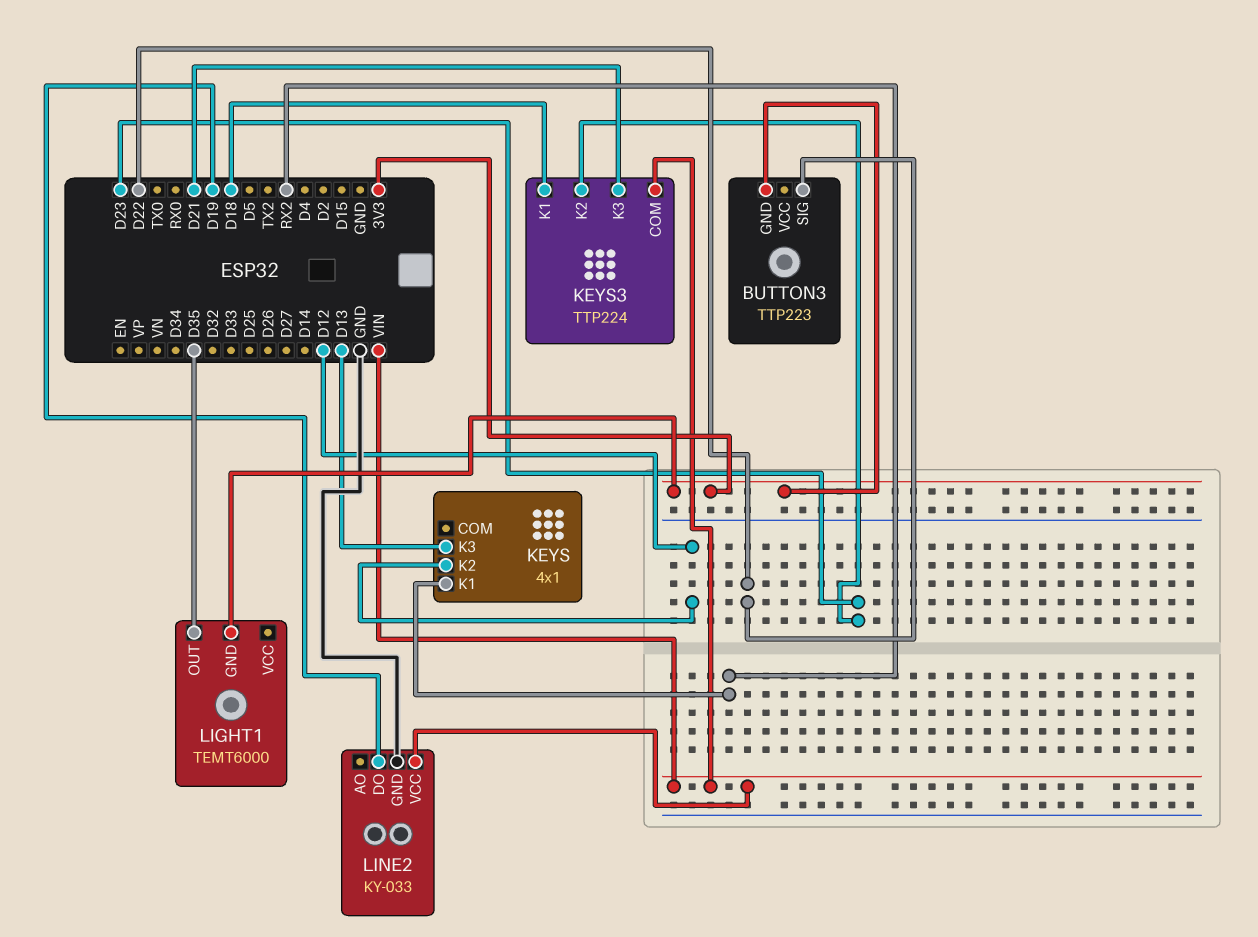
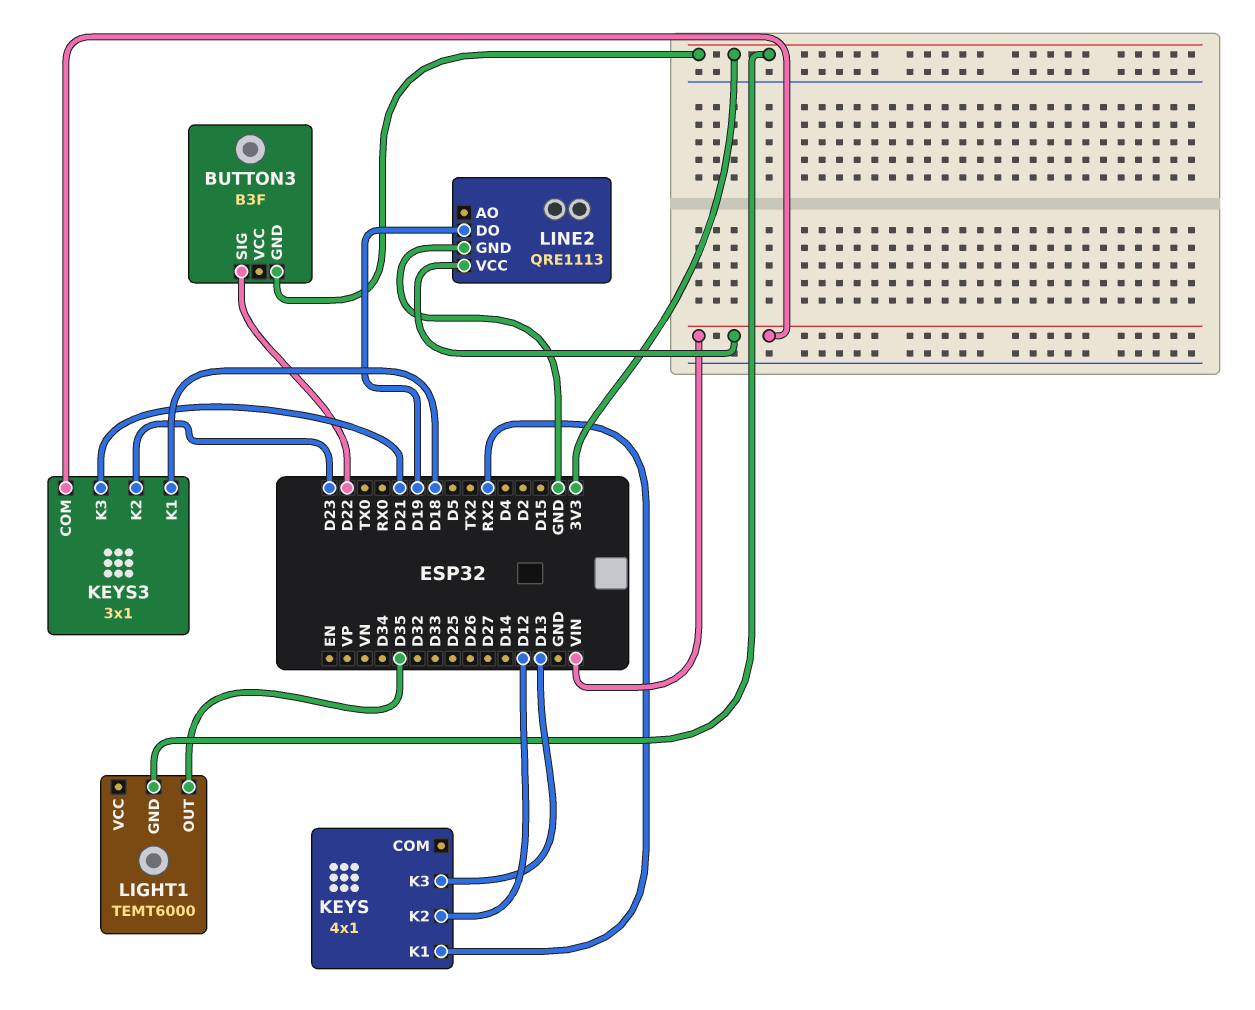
BUTTON3: TTP223 -> B3F
KEYS3: TTP224 -> 3x1
LINE2: KY-033 -> QRE1113

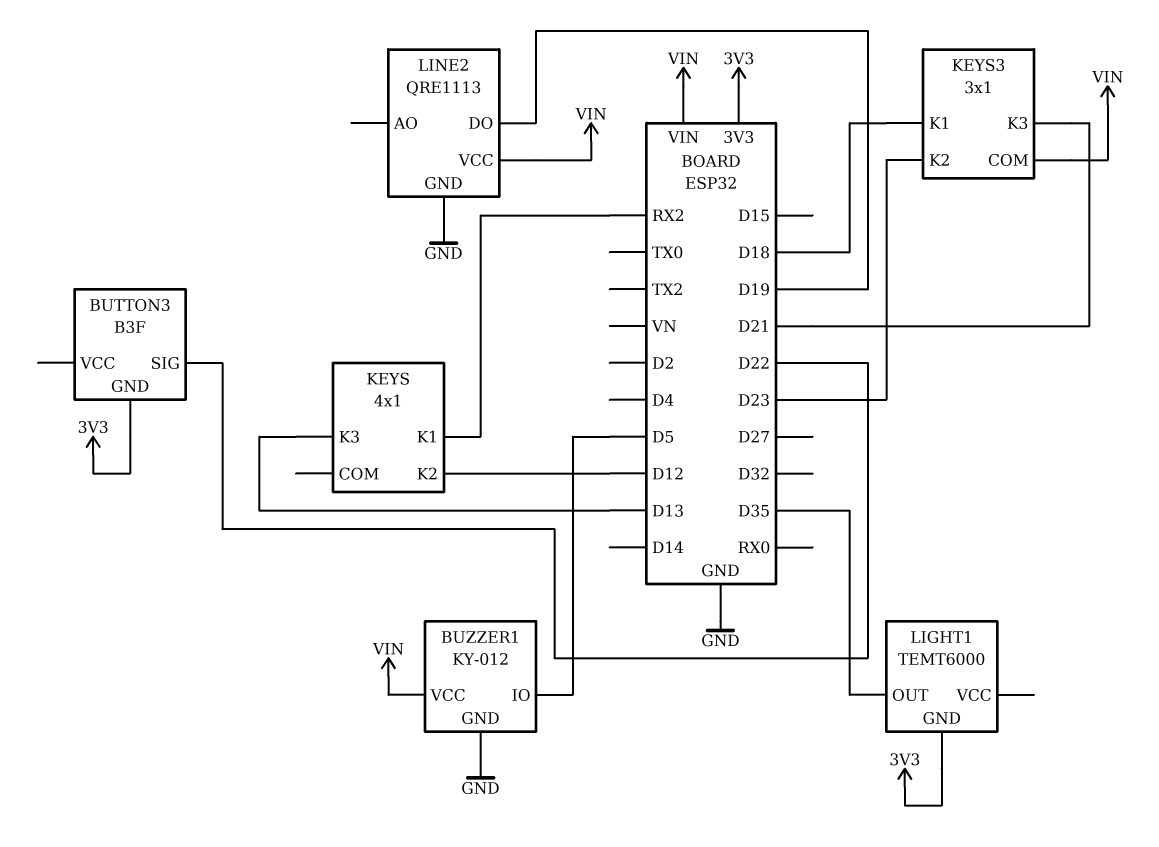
BUZZER1: none -> KY-012
BUZZER1 pin GND: none -> GND
BUZZER1 pin IO: none -> D5
BUZZER1 pin VCC: none -> VIN

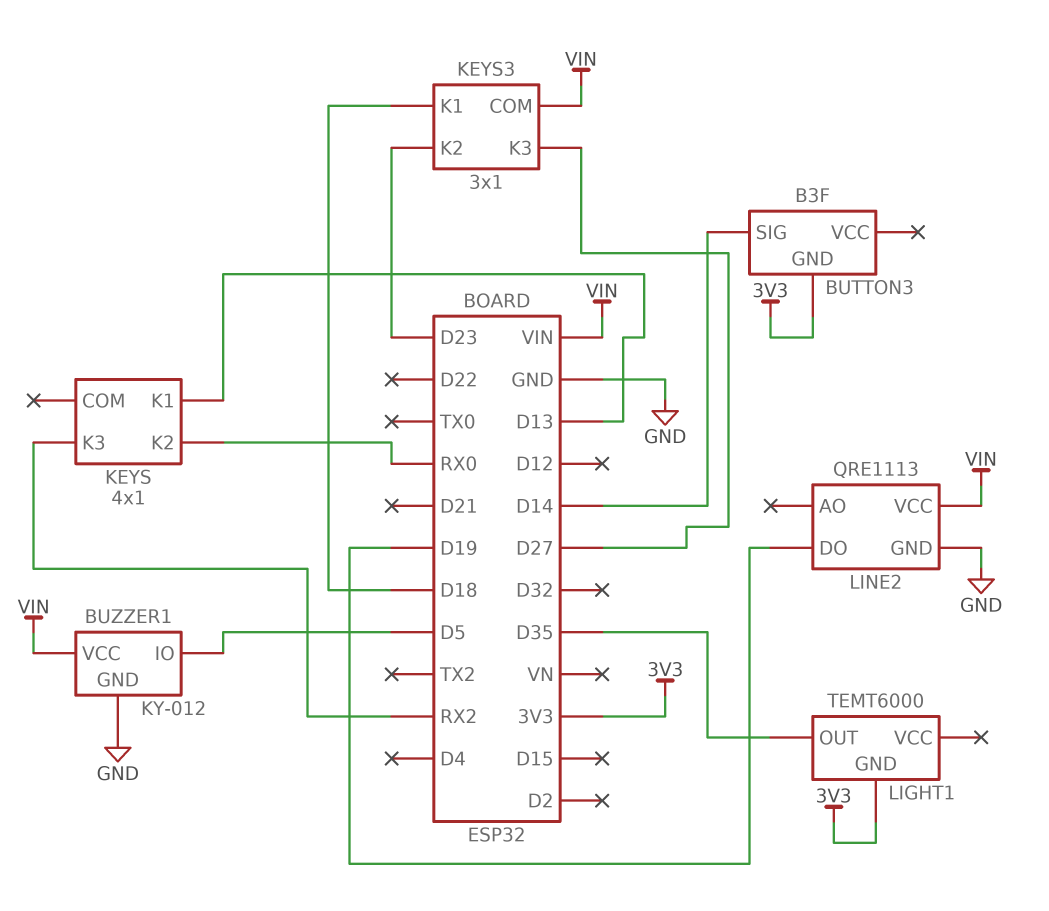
BUTTON3 pin SIG: D22 -> D14
KEYS pin K1: RX2 -> D13
KEYS pin K2: D12 -> RX0
KEYS pin K3: D13 -> RX2
KEYS3 pin K3: D21 -> D27

